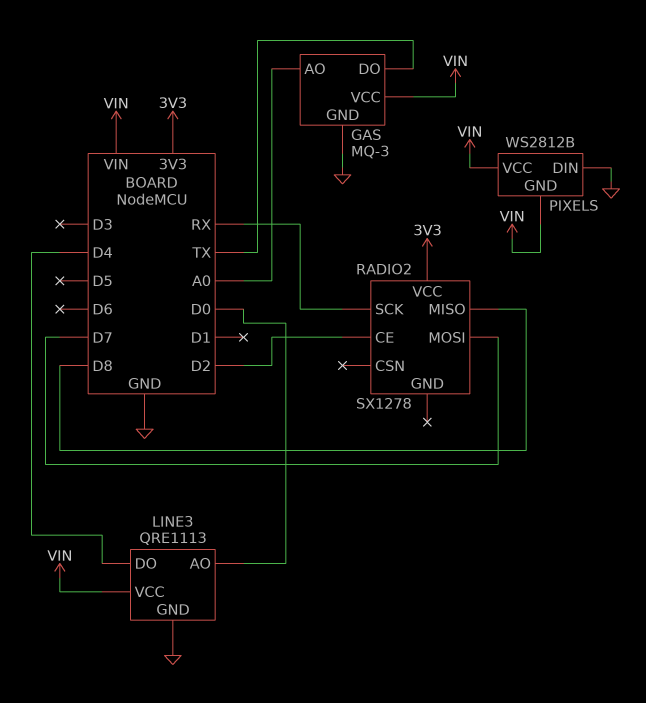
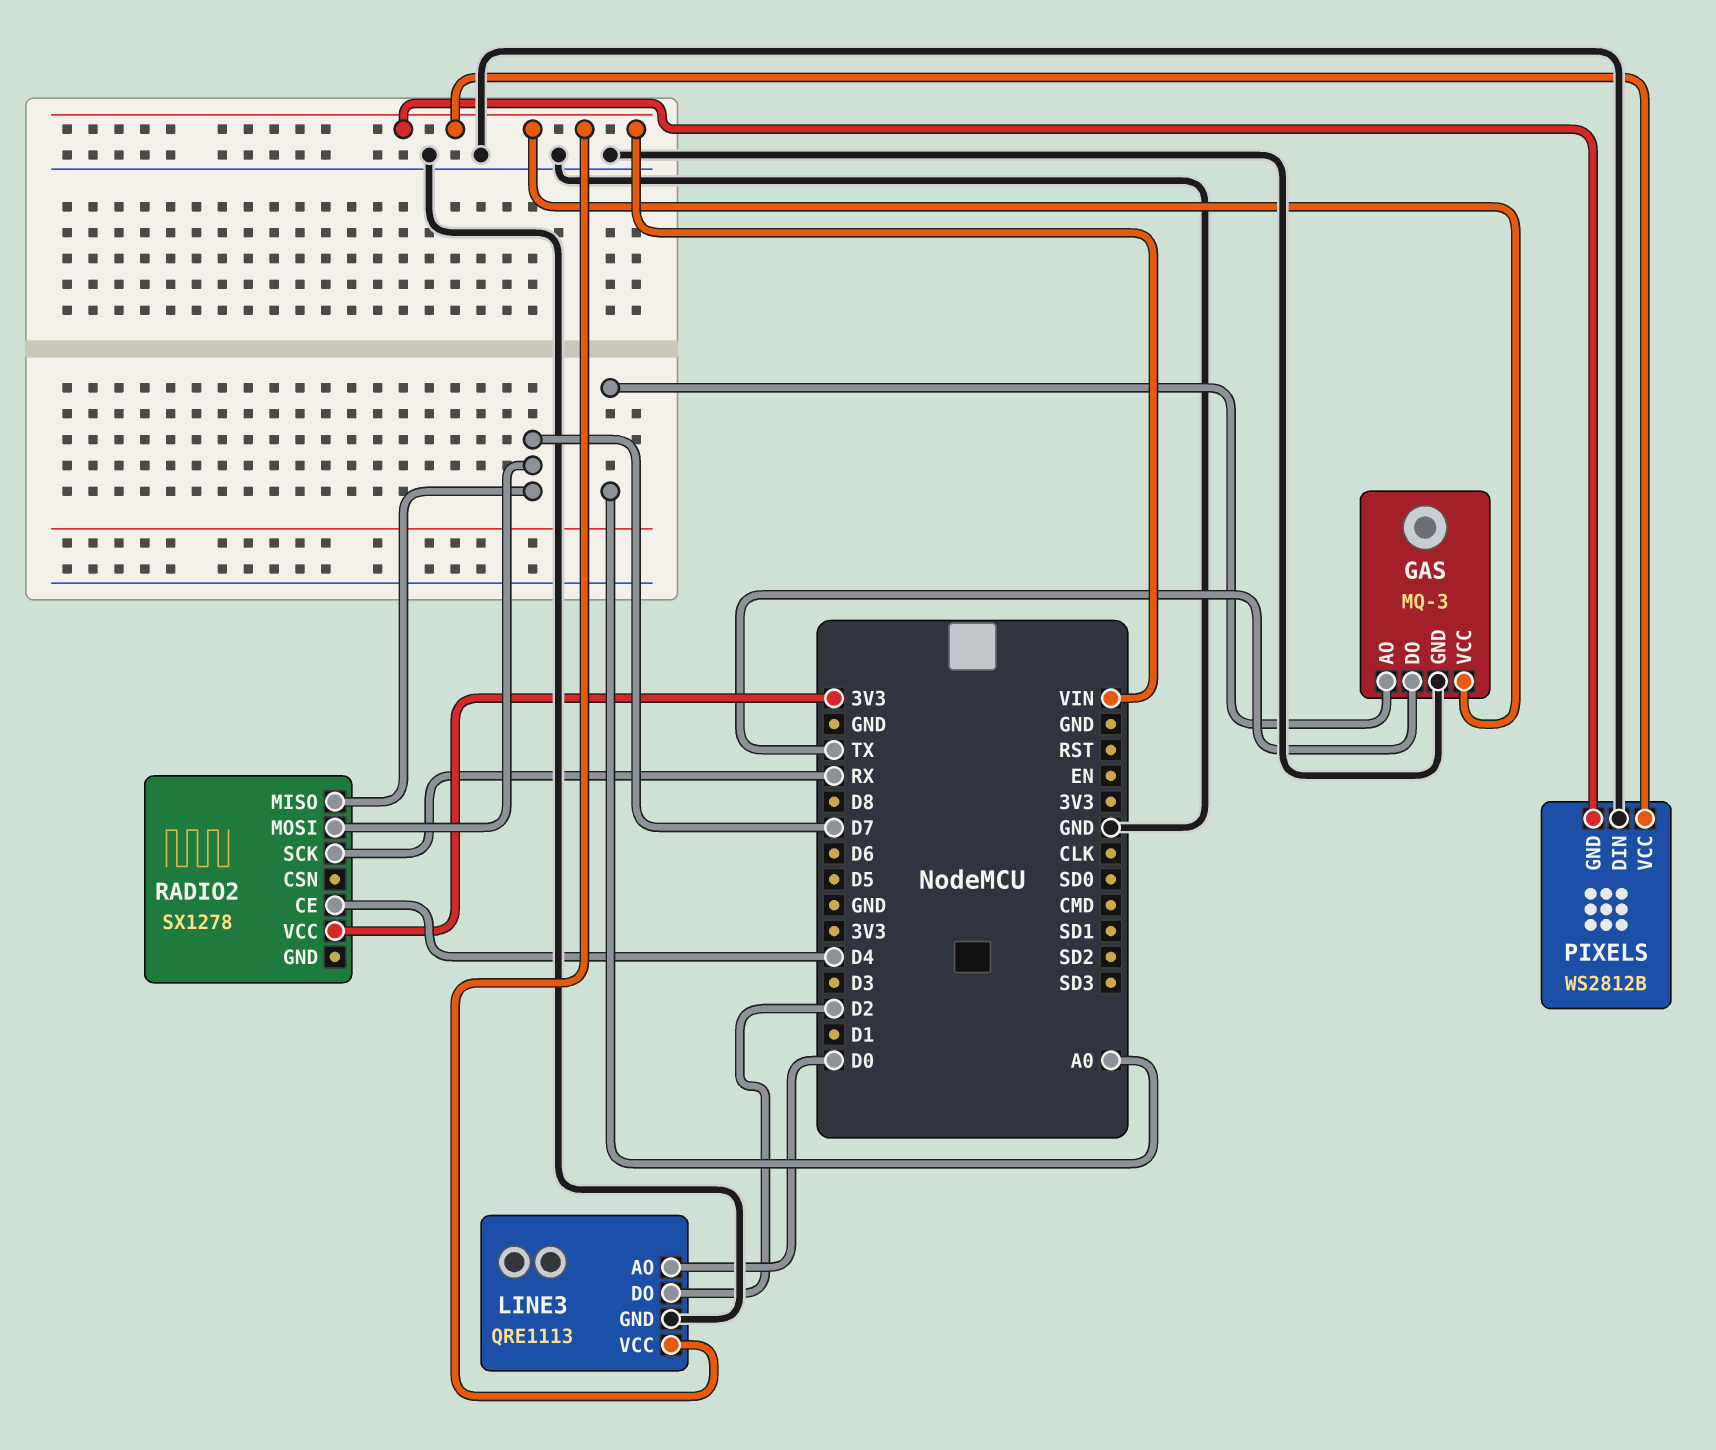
LINE3 pin DO: D4 -> D2
RADIO2 pin CE: D2 -> D4
RADIO2 pin MISO: D8 -> D7

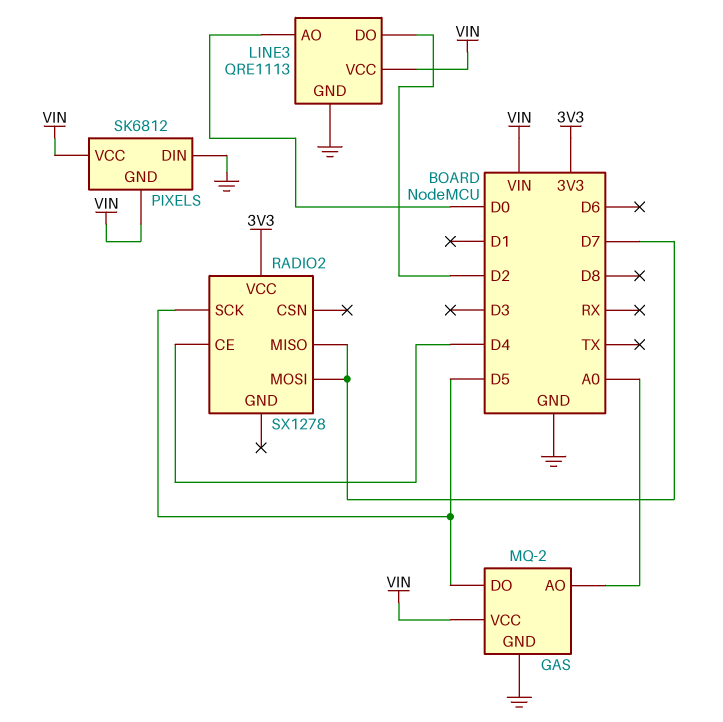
GAS: MQ-3 -> MQ-2
GAS pin DO: TX -> D5
PIXELS: WS2812B -> SK6812
RADIO2 pin SCK: RX -> D5

